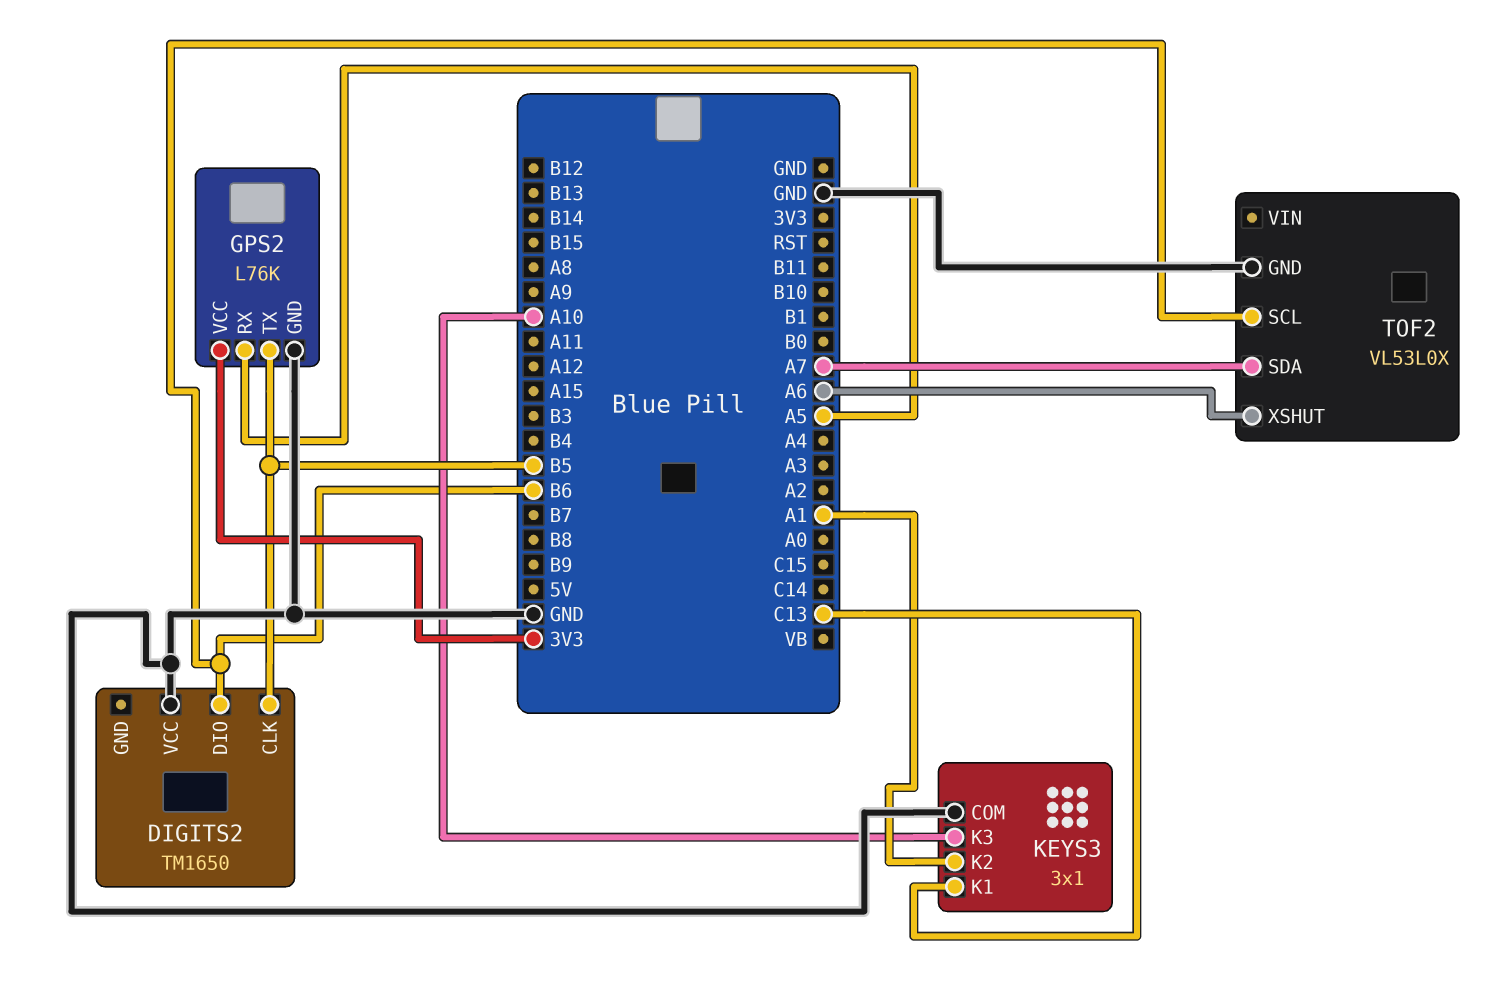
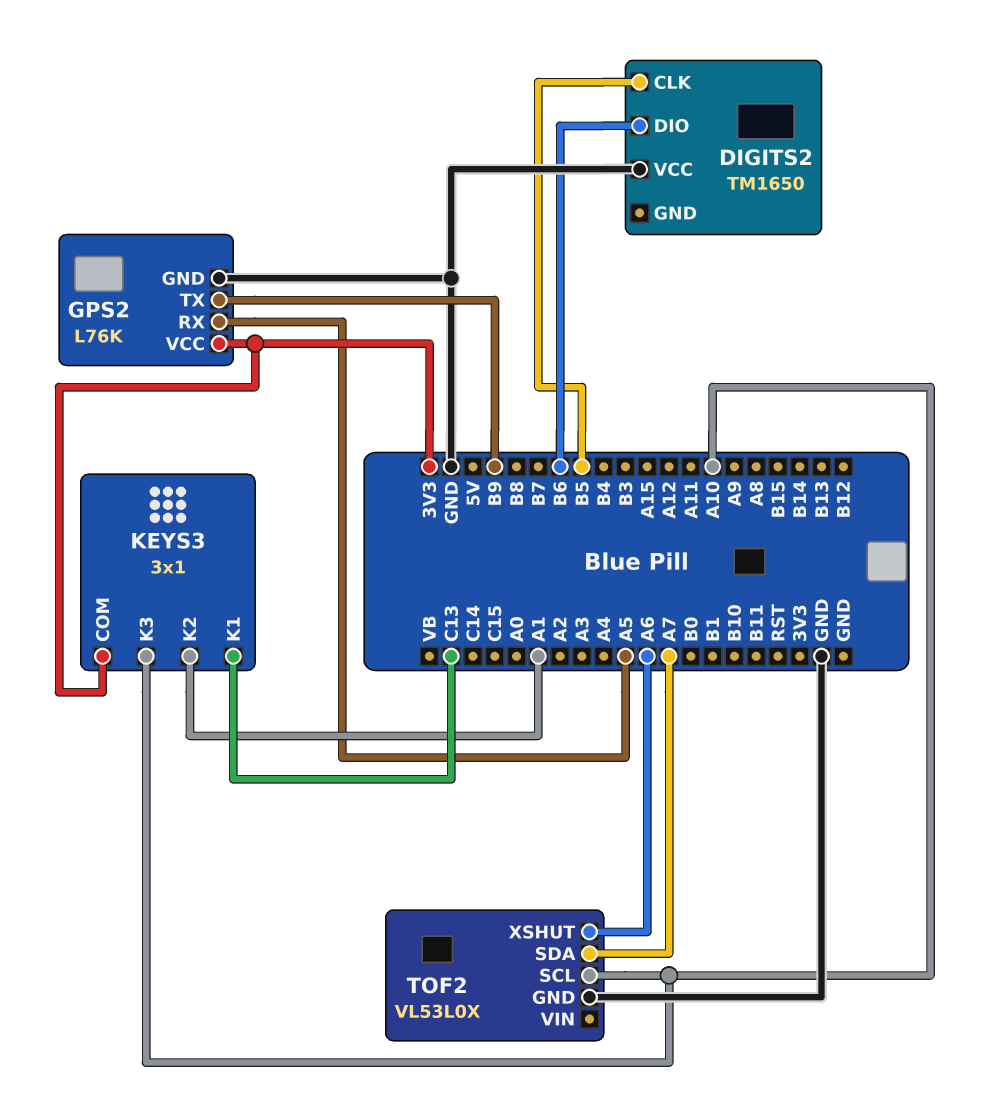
GPS2 pin TX: B5 -> B9
KEYS3 pin COM: GND -> 3V3
TOF2 pin SCL: B6 -> A10

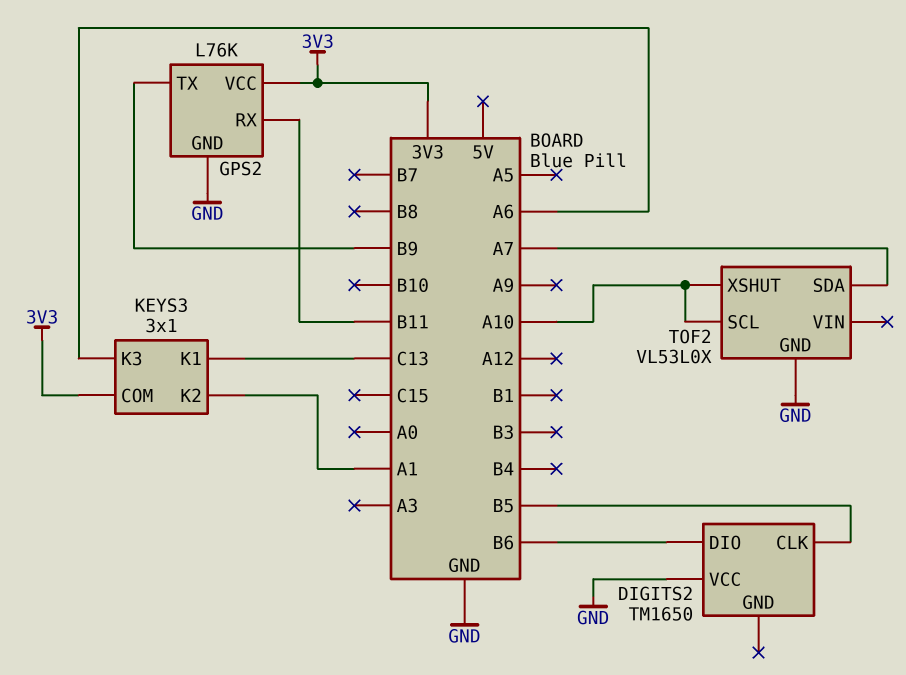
GPS2 pin RX: A5 -> B11
KEYS3 pin K3: A10 -> A6
TOF2 pin XSHUT: A6 -> A10

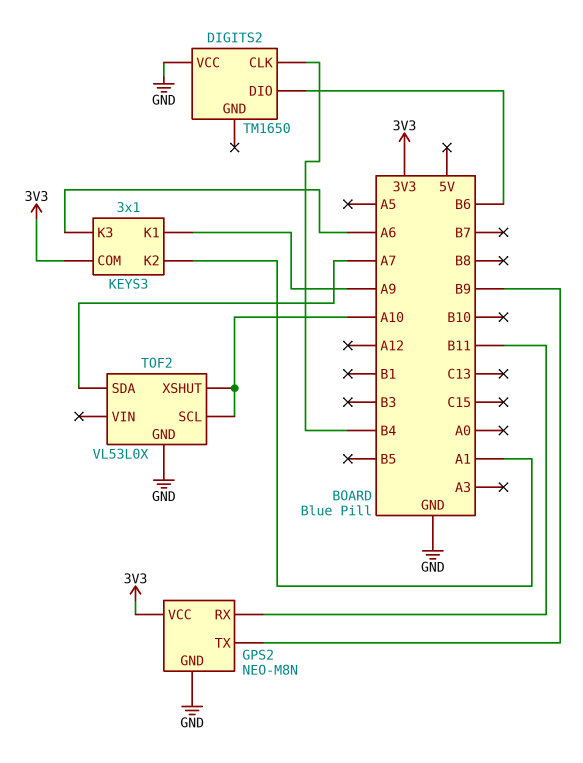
DIGITS2 pin CLK: B5 -> B4
GPS2: L76K -> NEO-M8N
KEYS3 pin K1: C13 -> A9

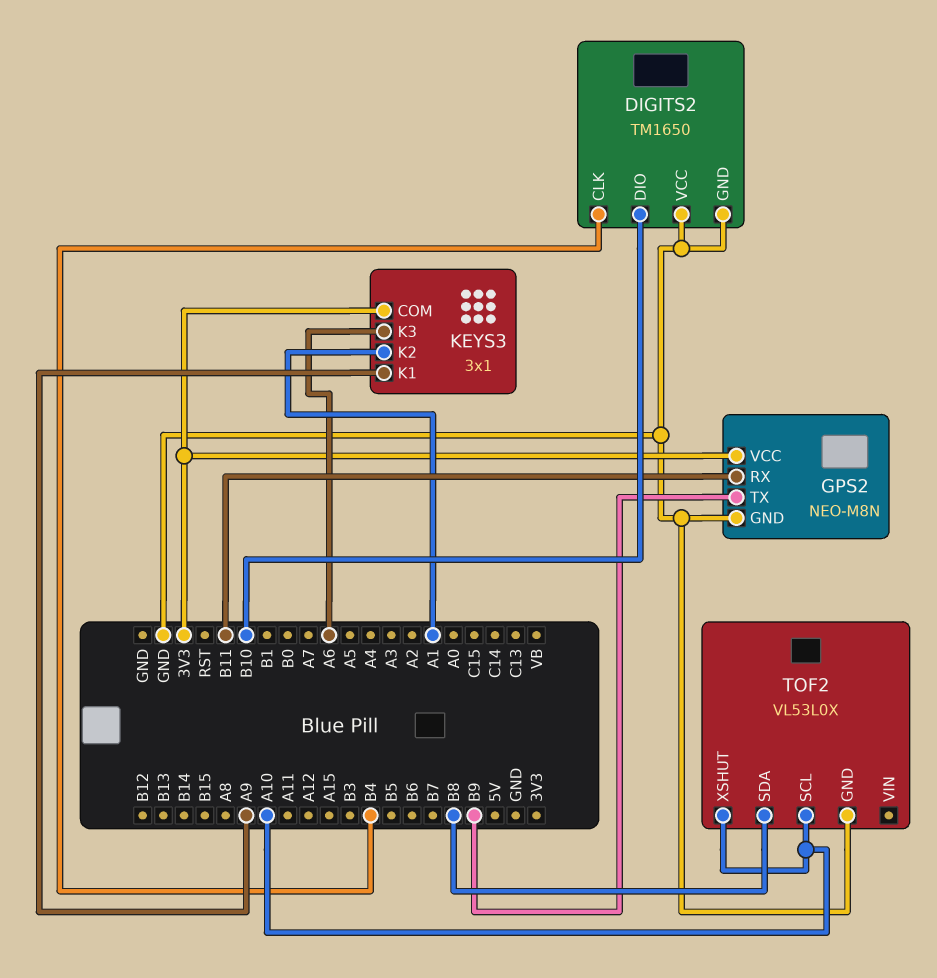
DIGITS2 pin DIO: B6 -> B10
DIGITS2 pin GND: none -> GND
TOF2 pin SDA: A7 -> B8

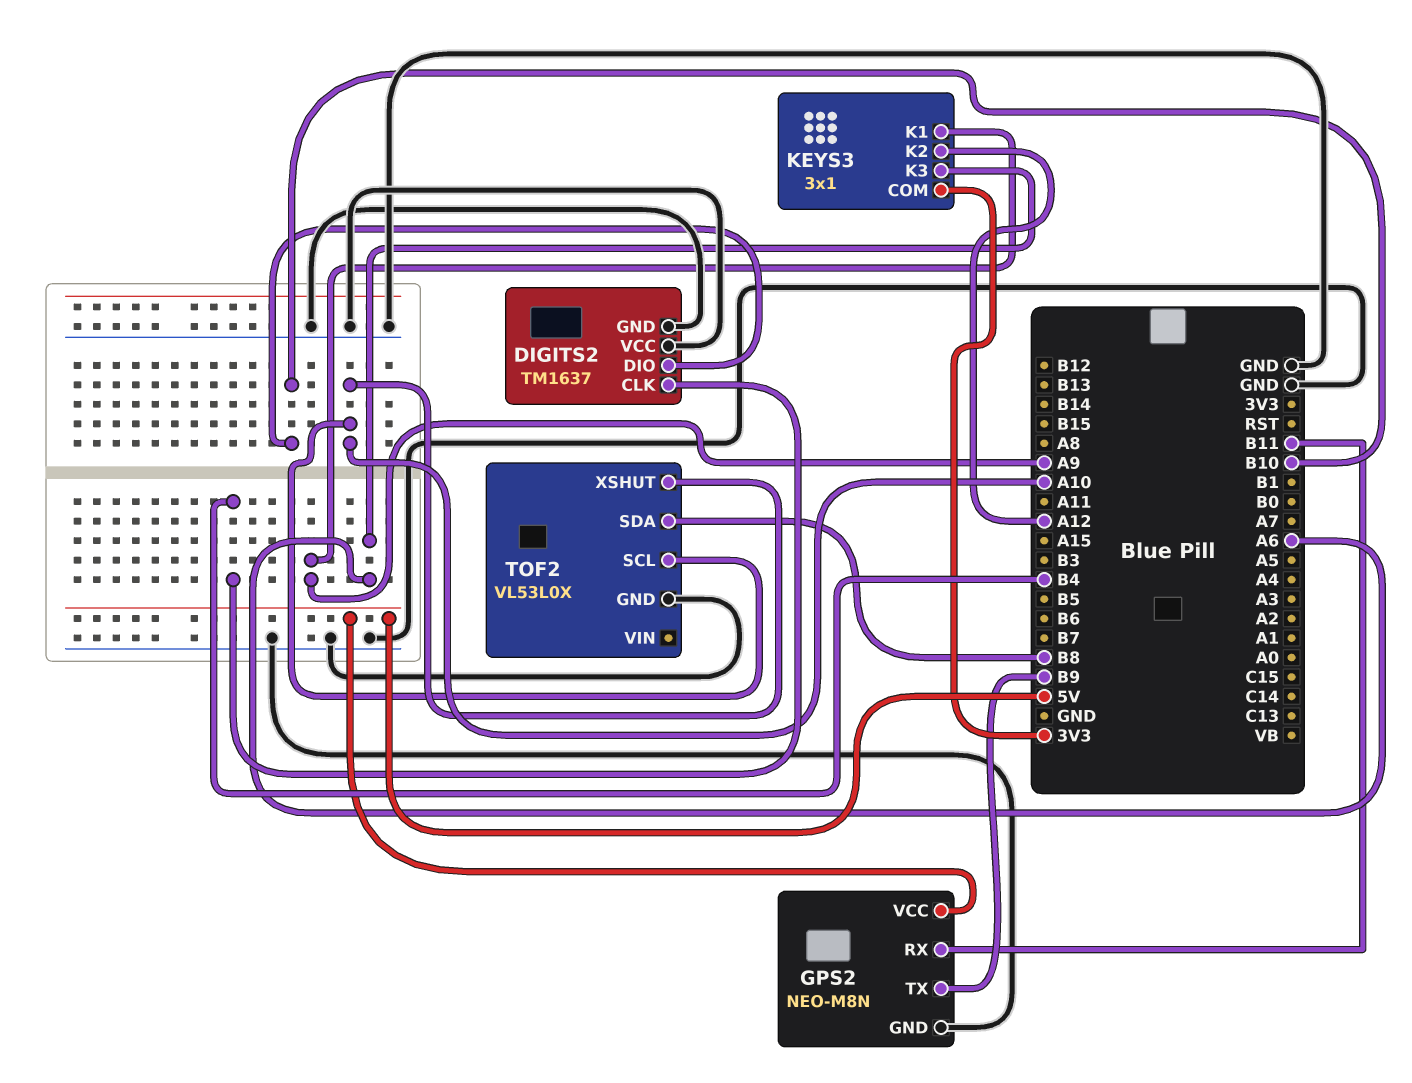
DIGITS2: TM1650 -> TM1637
GPS2 pin VCC: 3V3 -> 5V
KEYS3 pin K2: A1 -> A12

